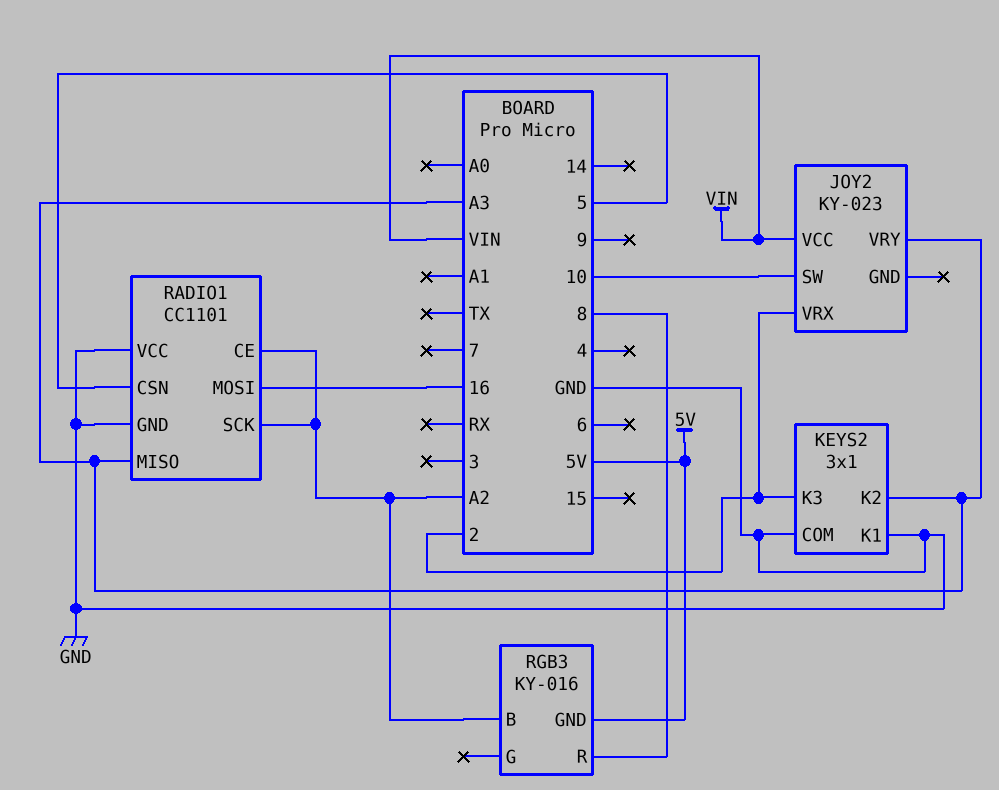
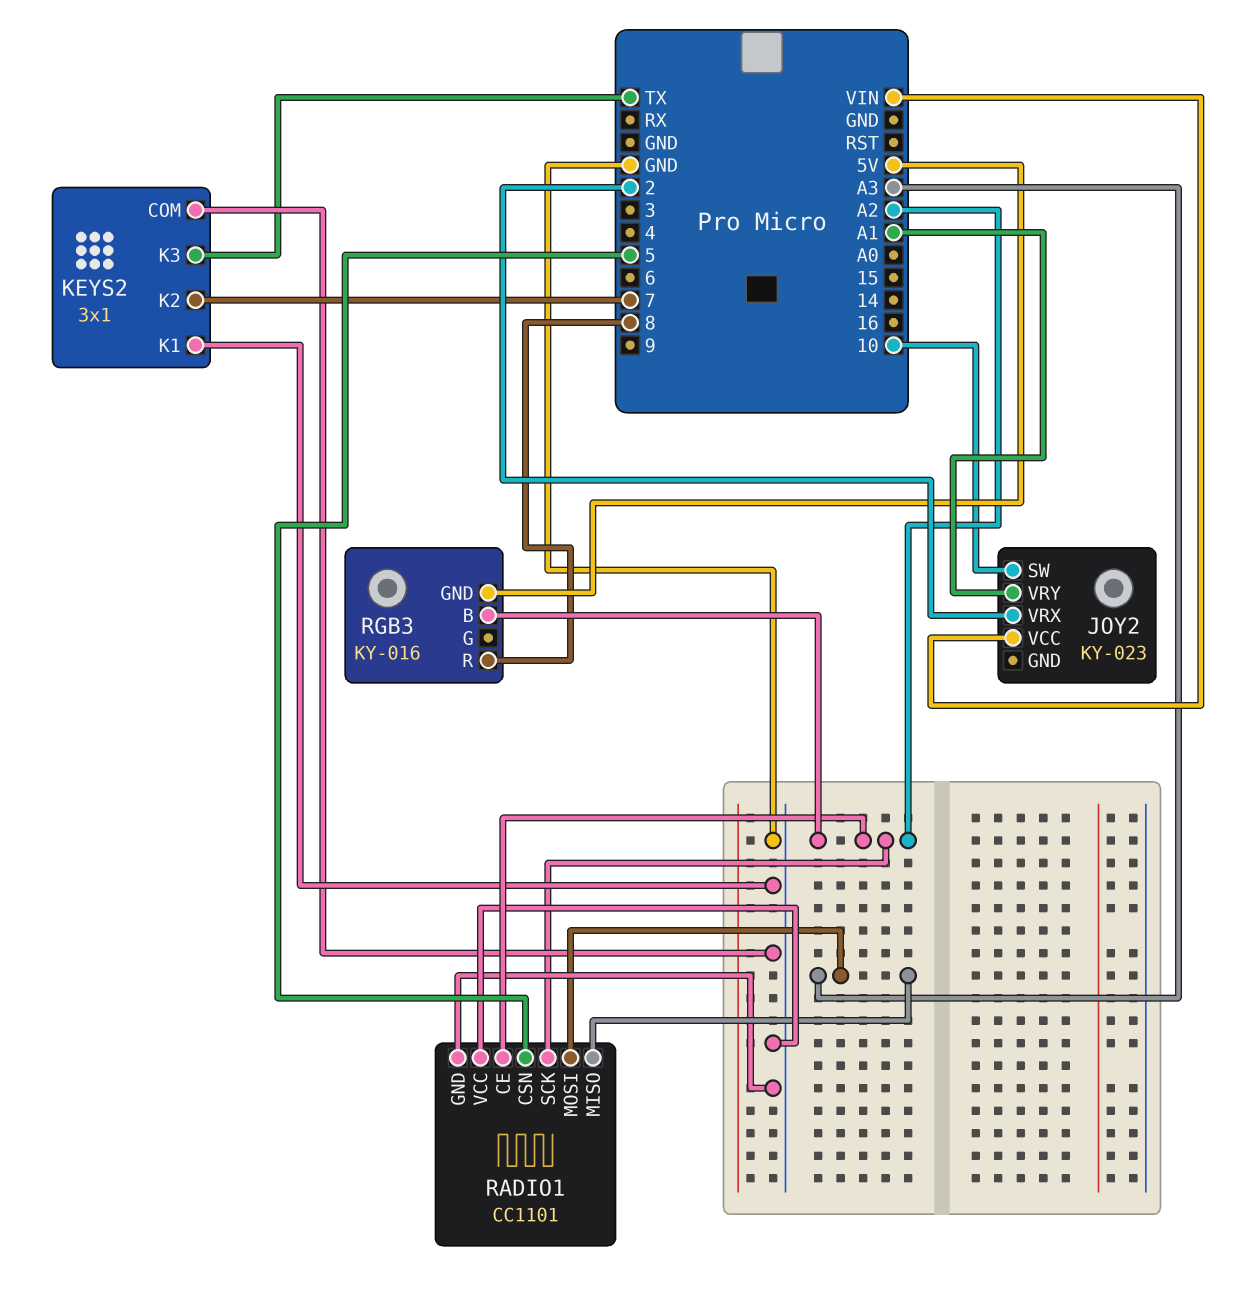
JOY2 pin VRY: A3 -> A1
KEYS2 pin K2: A3 -> 7
KEYS2 pin K3: 2 -> TX
RADIO1 pin MOSI: 16 -> A3

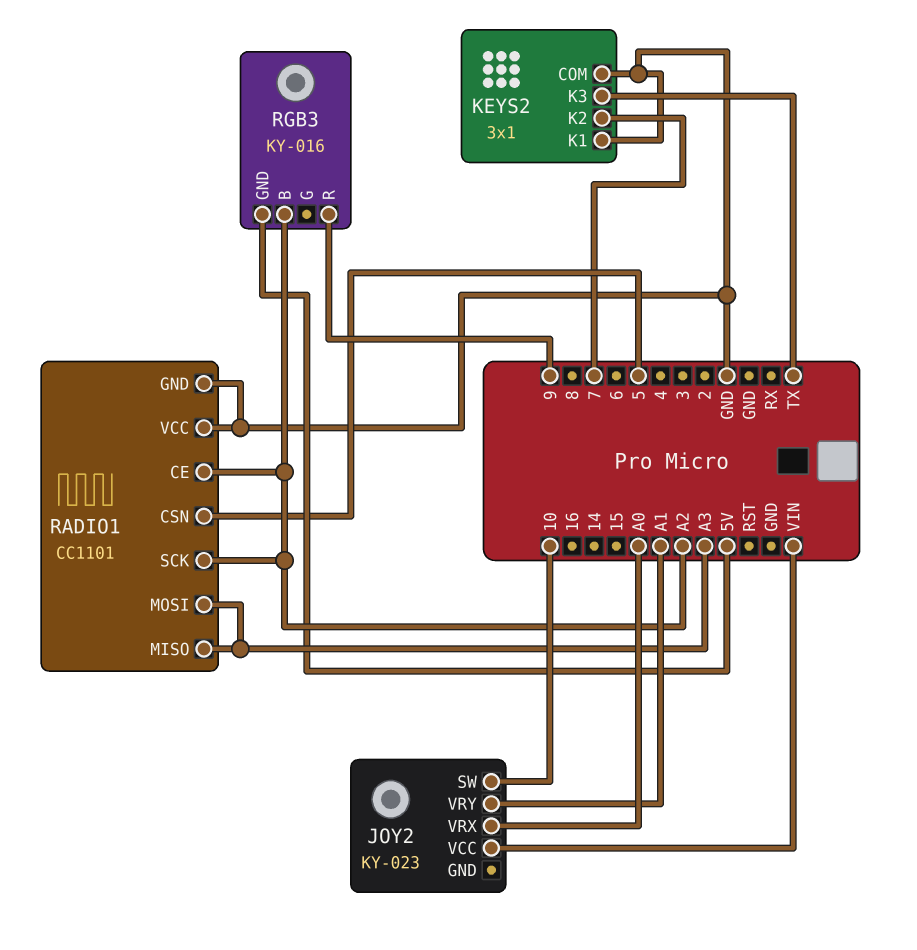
JOY2 pin VRX: 2 -> A0
RGB3 pin R: 8 -> 9

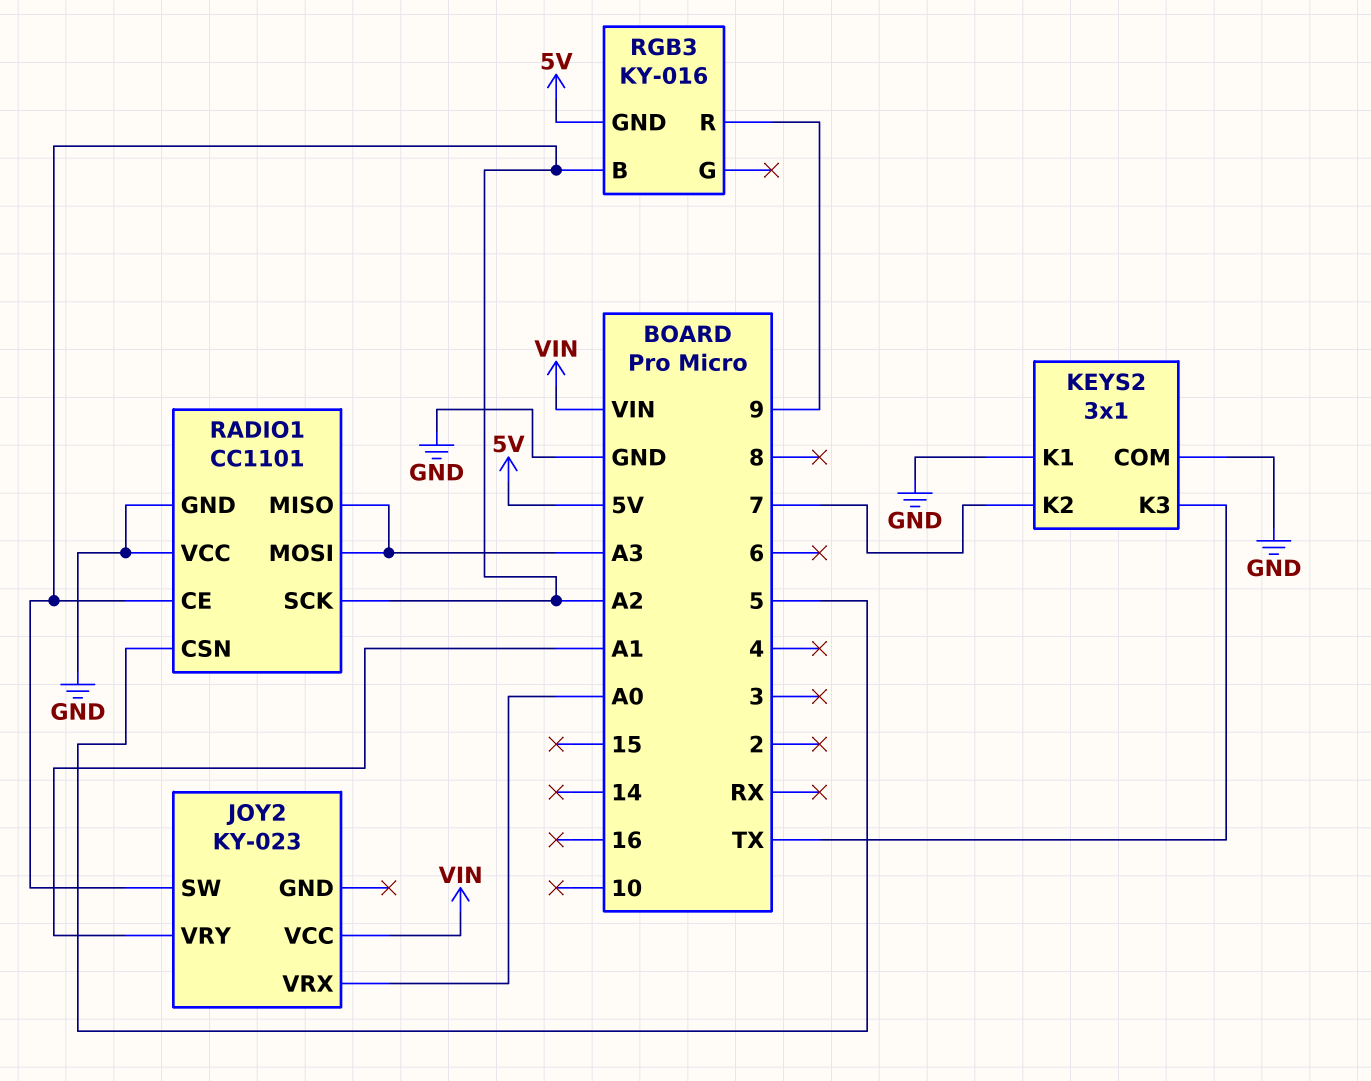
JOY2 pin SW: 10 -> A2

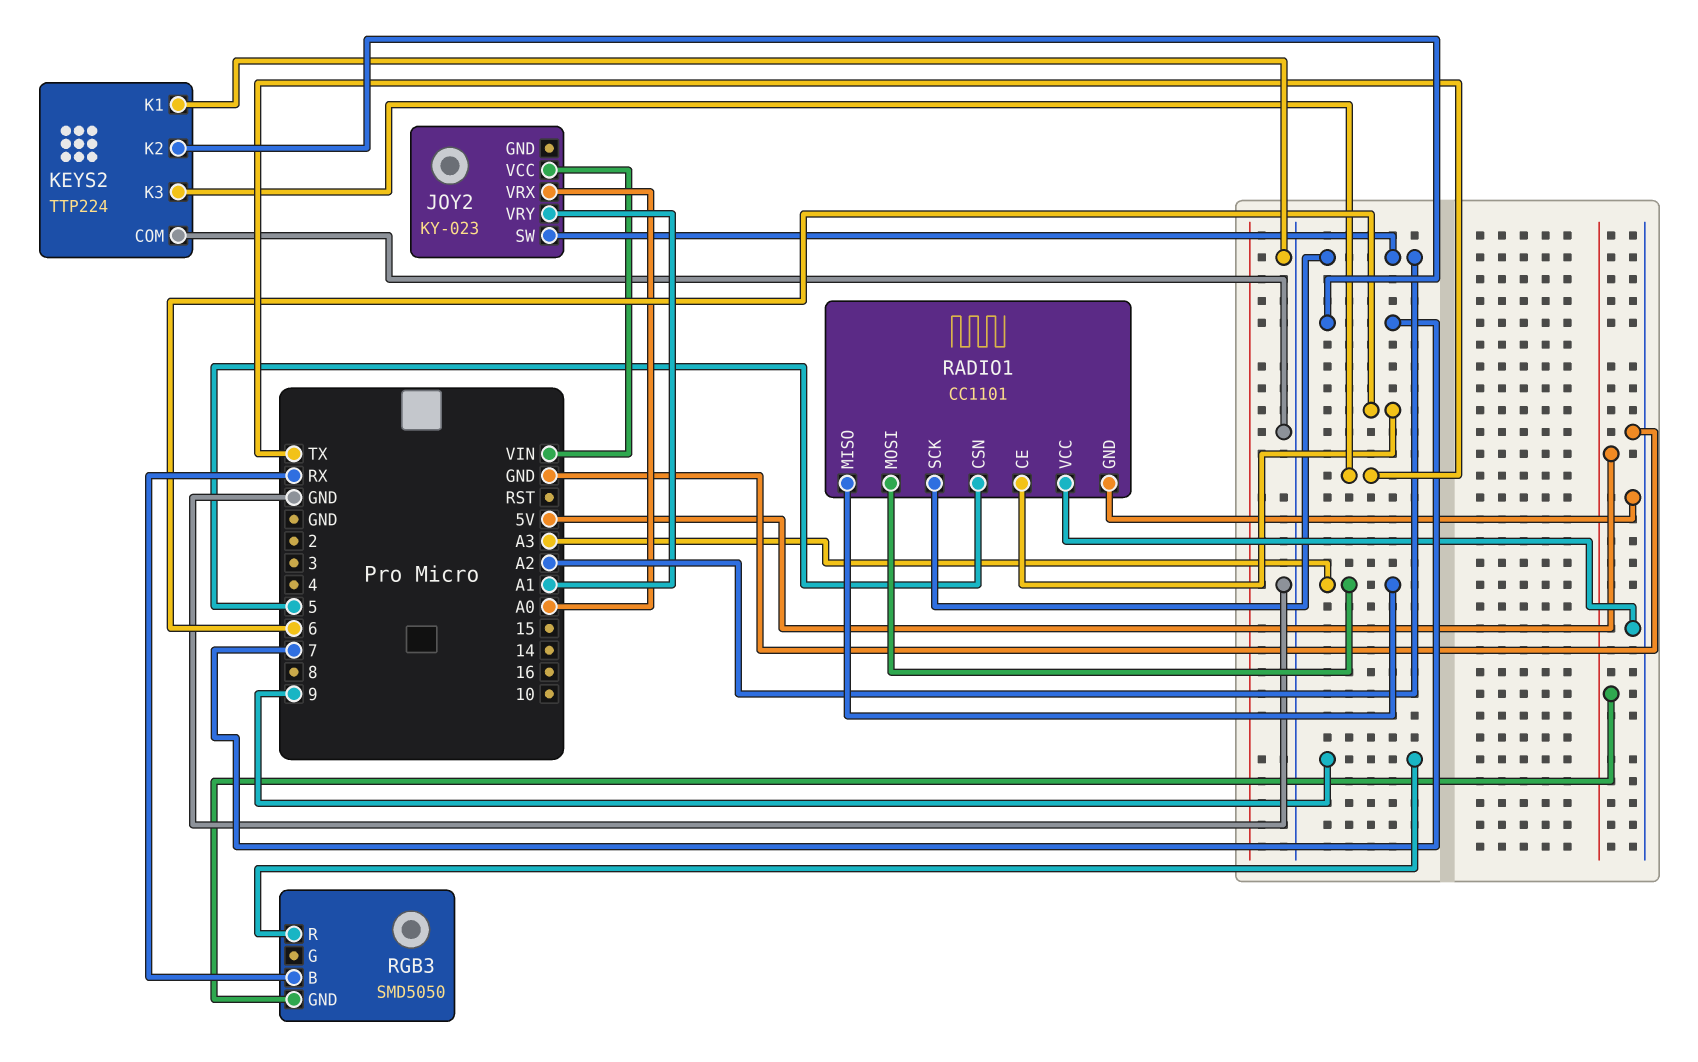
KEYS2: 3x1 -> TTP224
RADIO1 pin CE: A2 -> 6
RGB3: KY-016 -> SMD5050
RGB3 pin B: A2 -> RX

